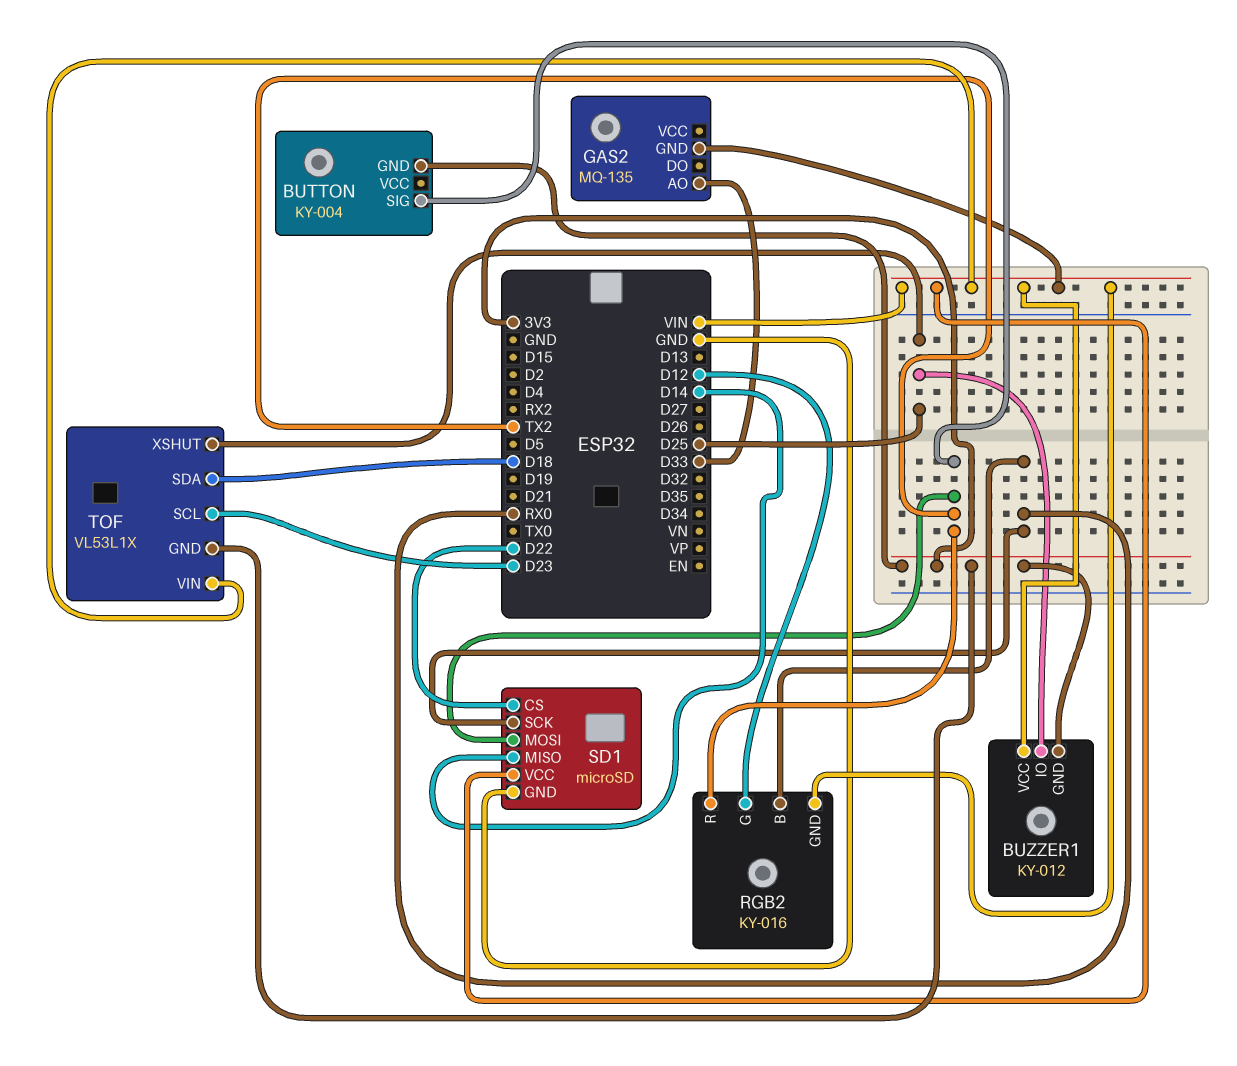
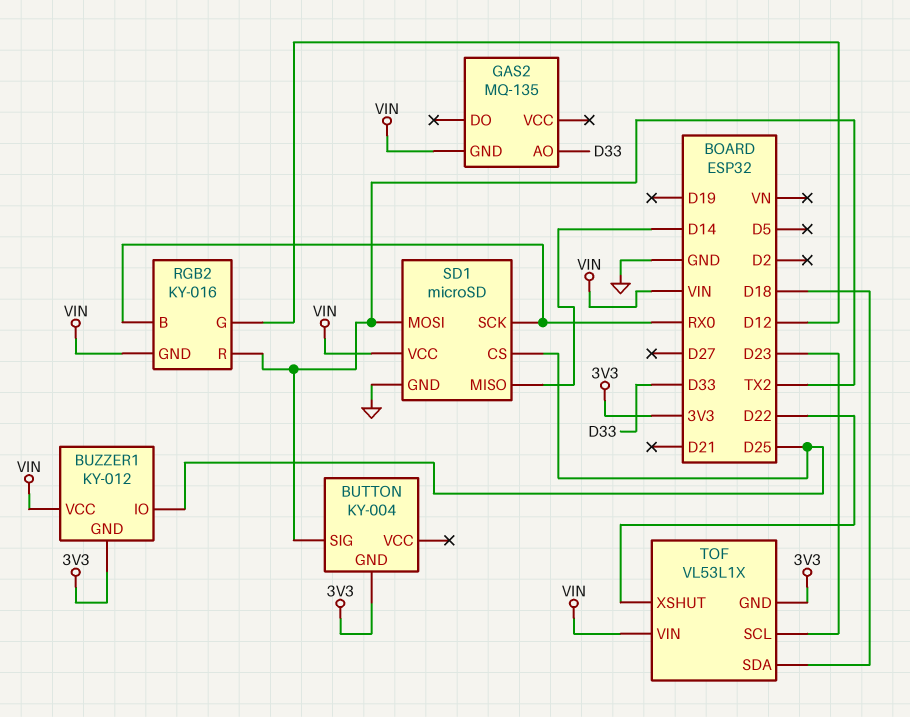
SD1 pin CS: D22 -> D25
TOF pin XSHUT: D25 -> D22

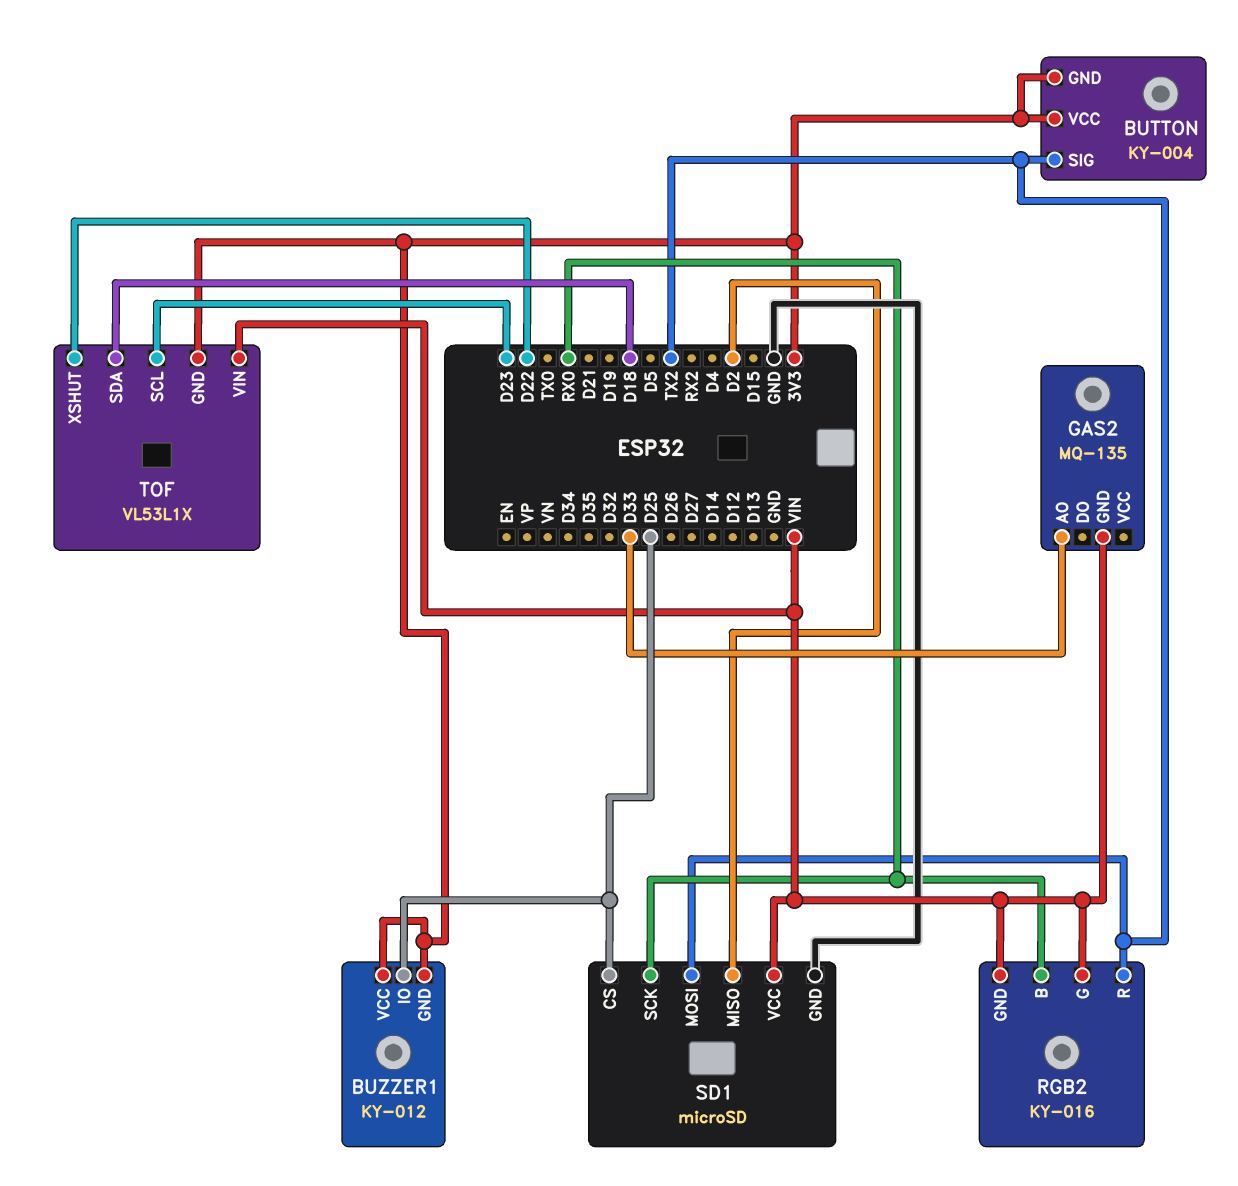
BUTTON pin VCC: none -> 3V3
BUZZER1 pin VCC: VIN -> 3V3
RGB2 pin G: D12 -> VIN
SD1 pin MISO: D14 -> D2

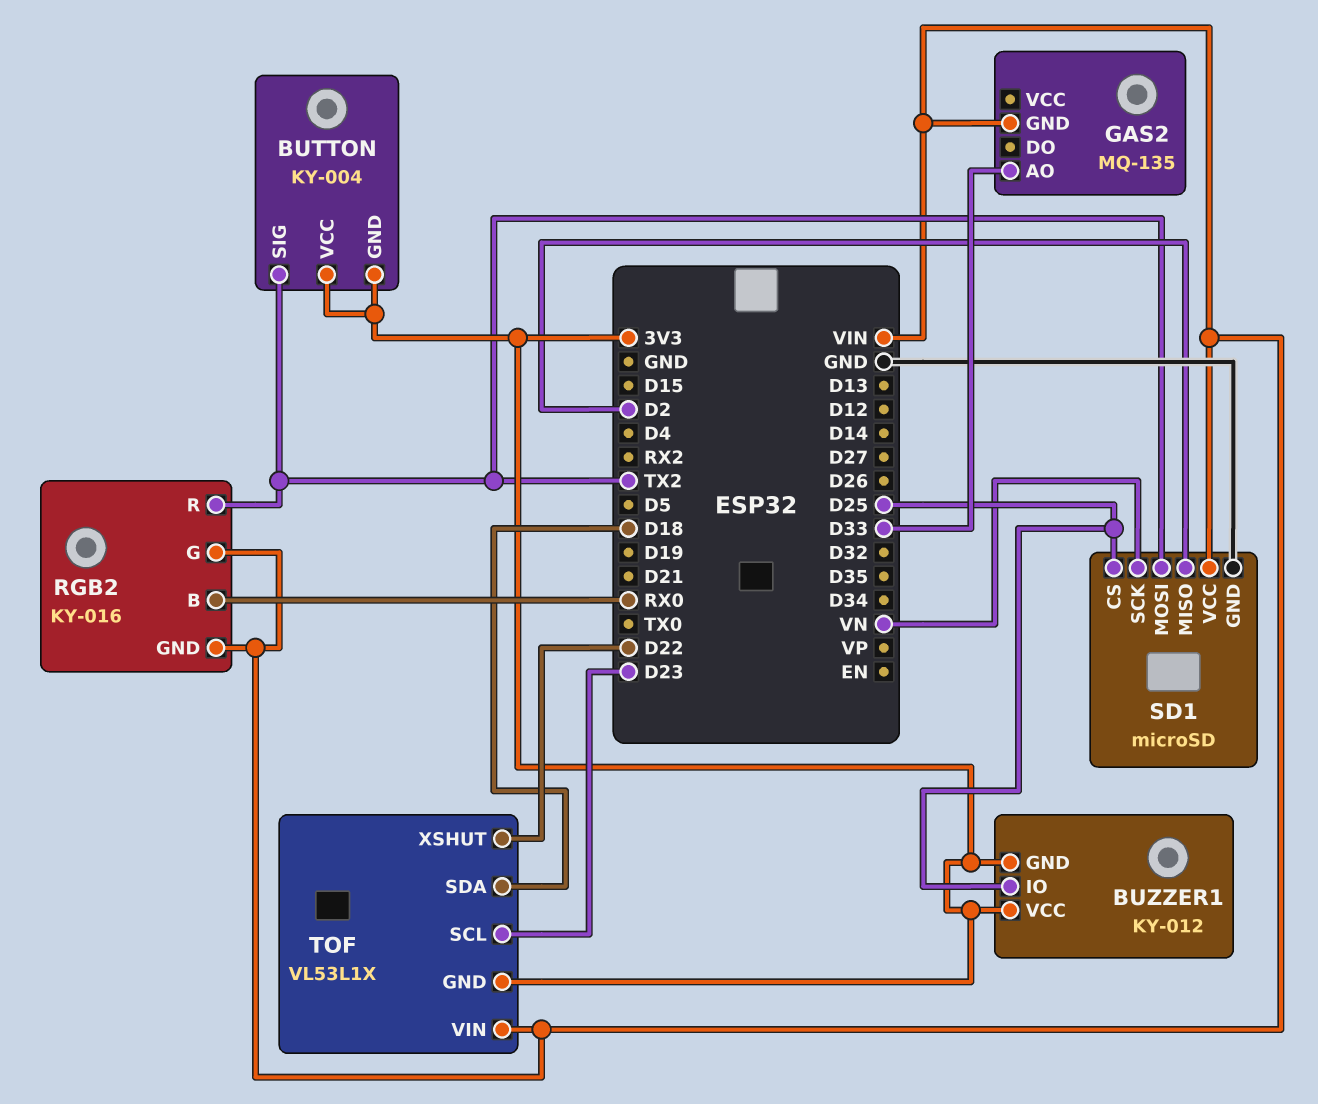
SD1 pin SCK: RX0 -> VN

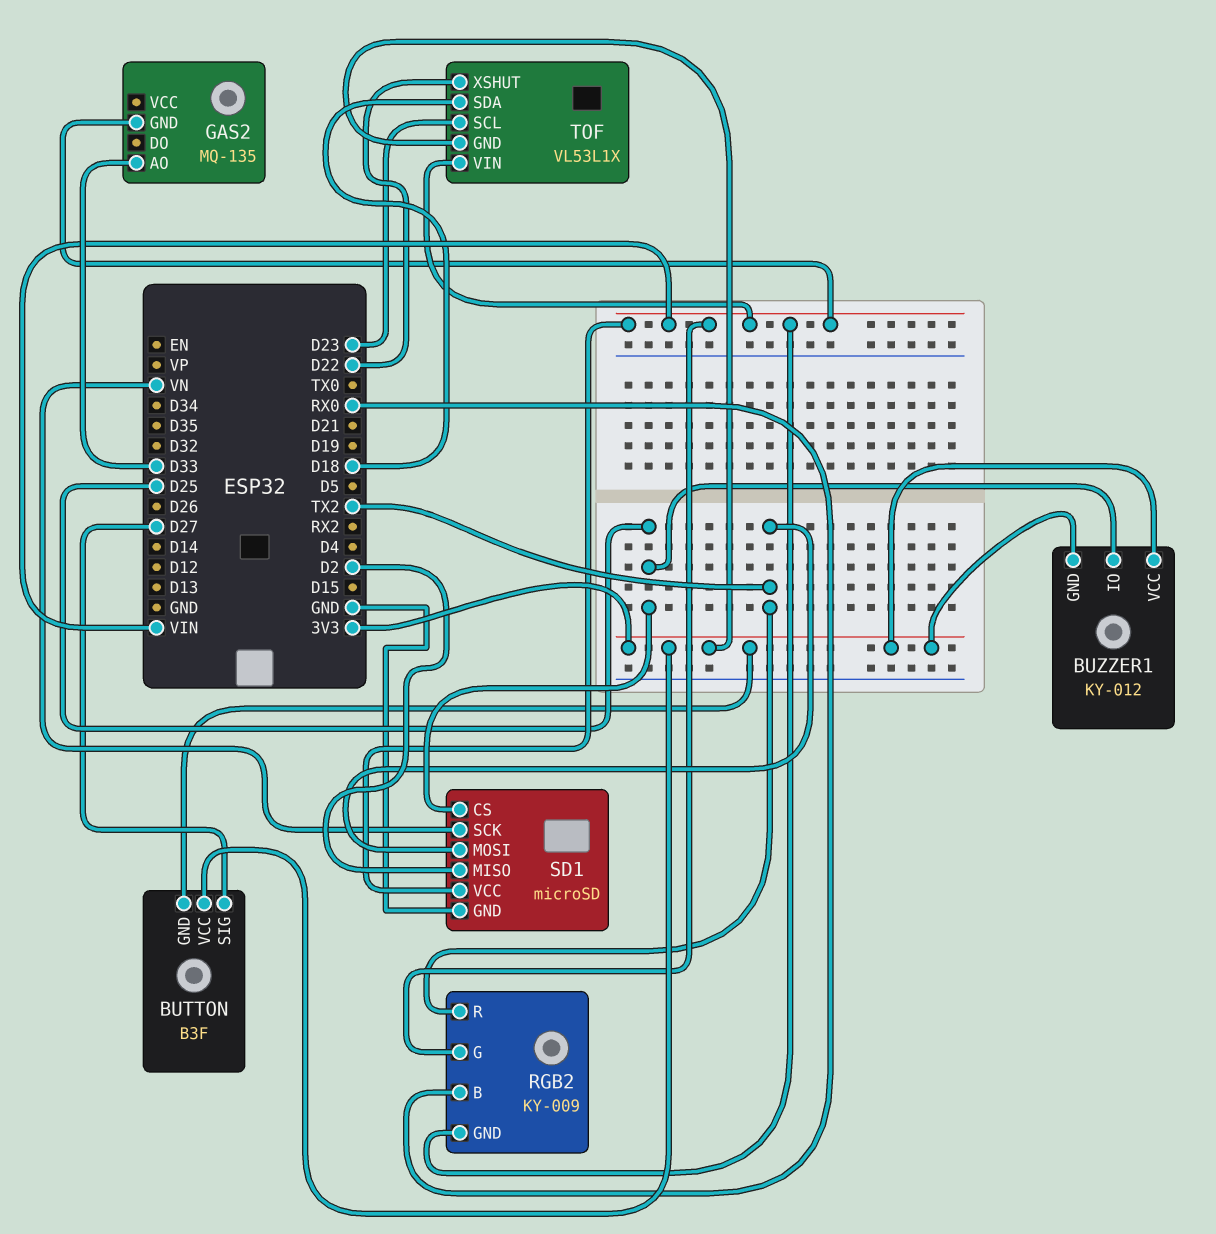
BUTTON: KY-004 -> B3F
BUTTON pin SIG: TX2 -> D27
RGB2: KY-016 -> KY-009

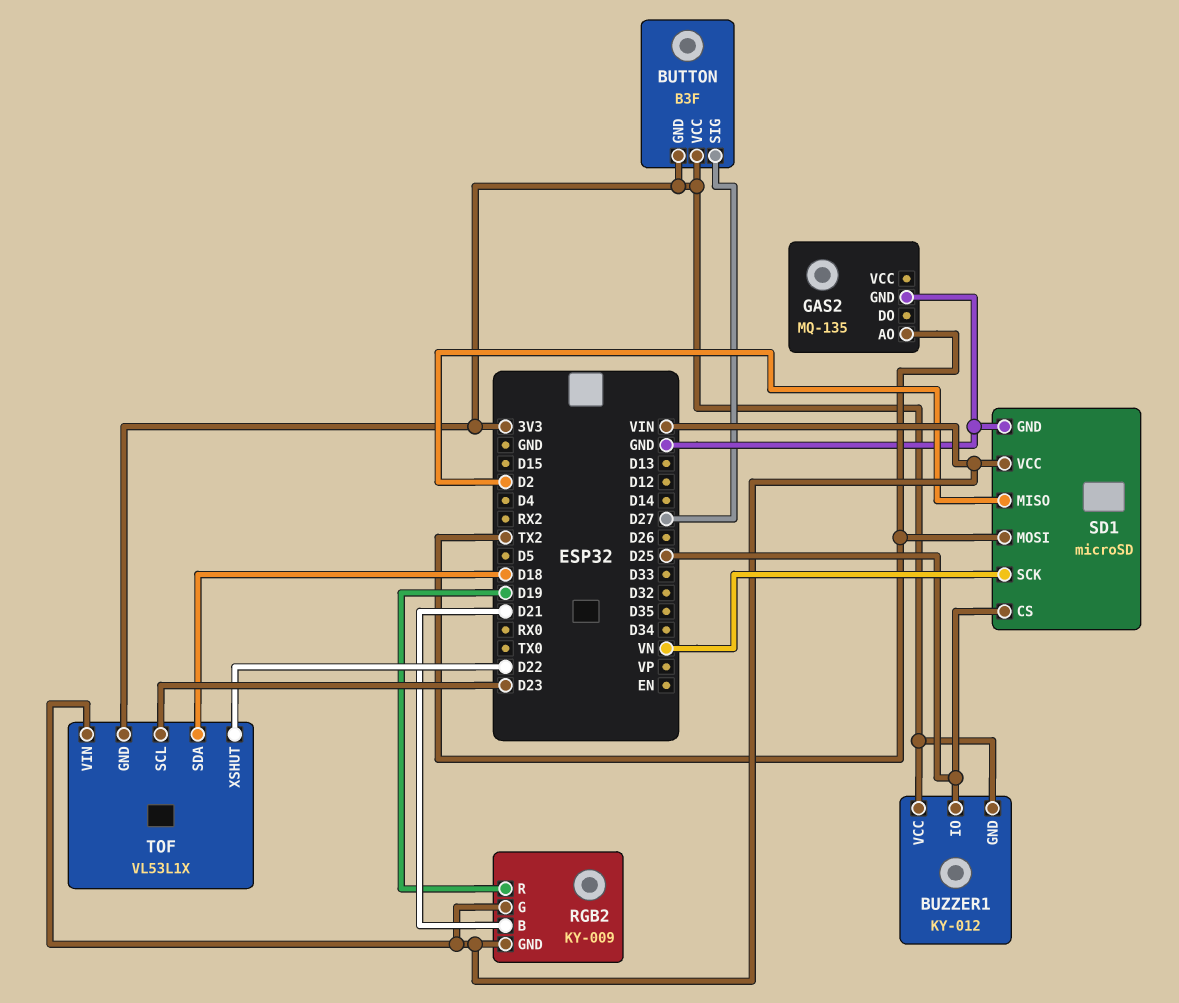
GAS2 pin AO: D33 -> TX2
GAS2 pin GND: VIN -> GND
RGB2 pin B: RX0 -> D21
RGB2 pin R: TX2 -> D19

